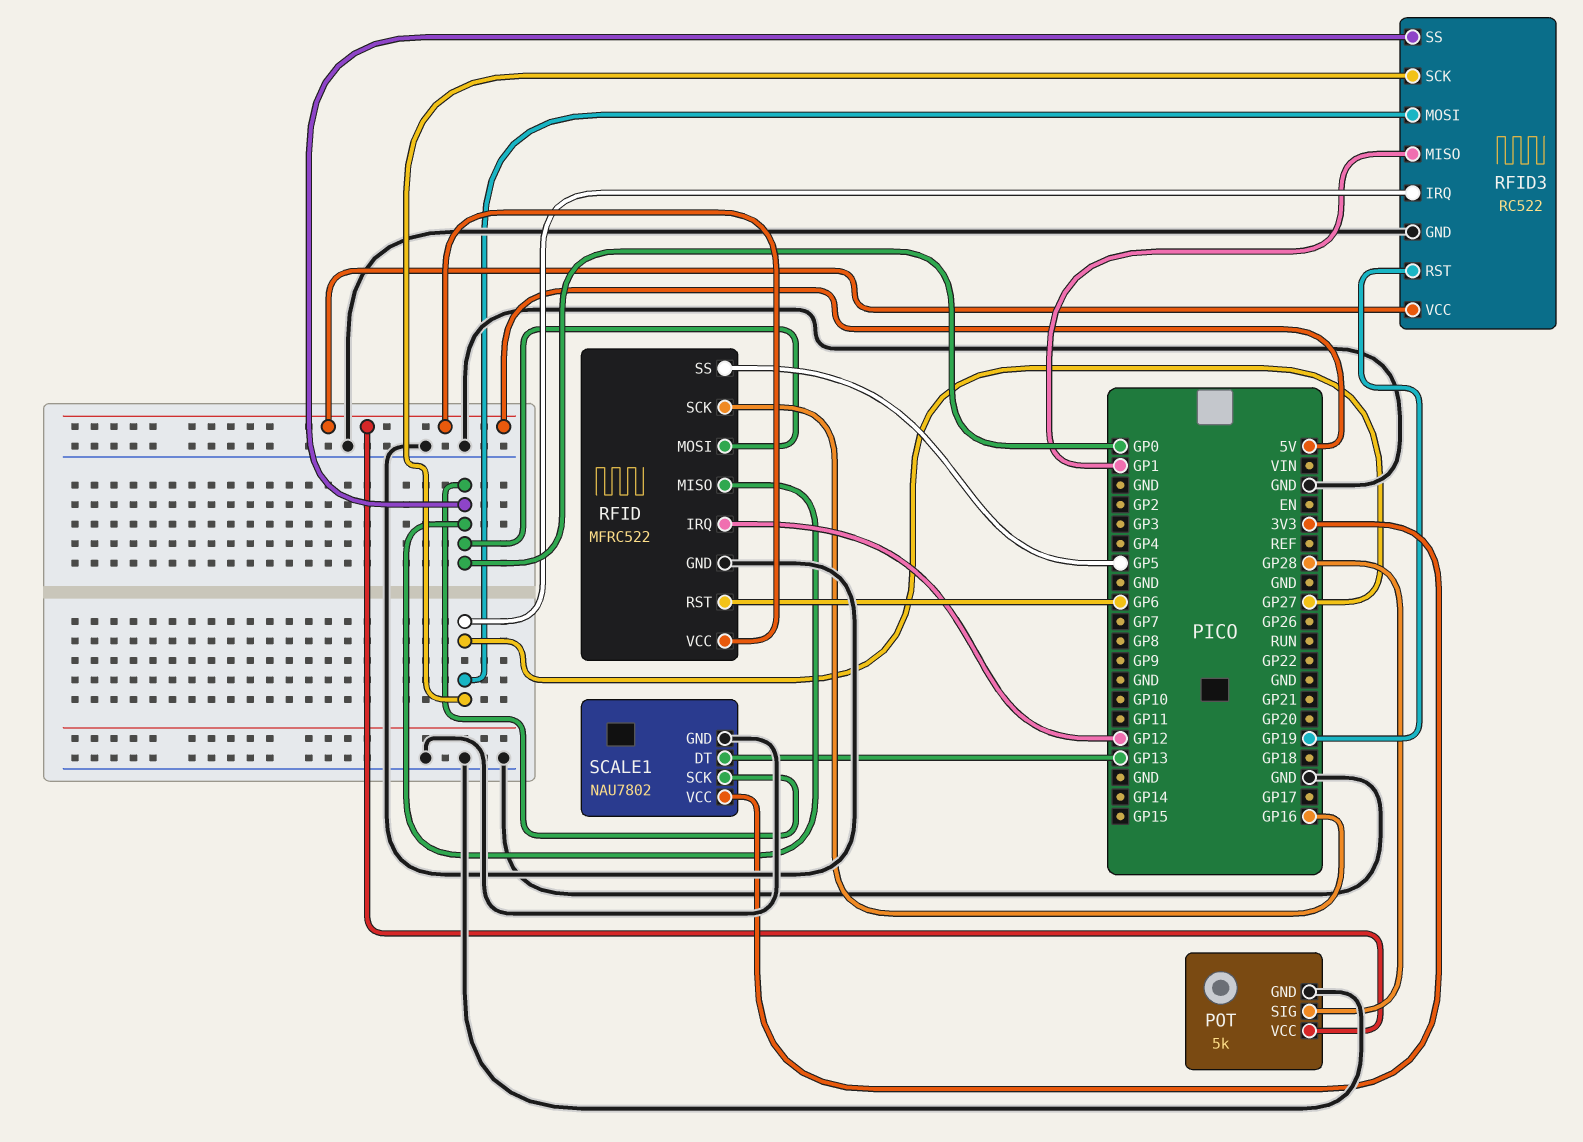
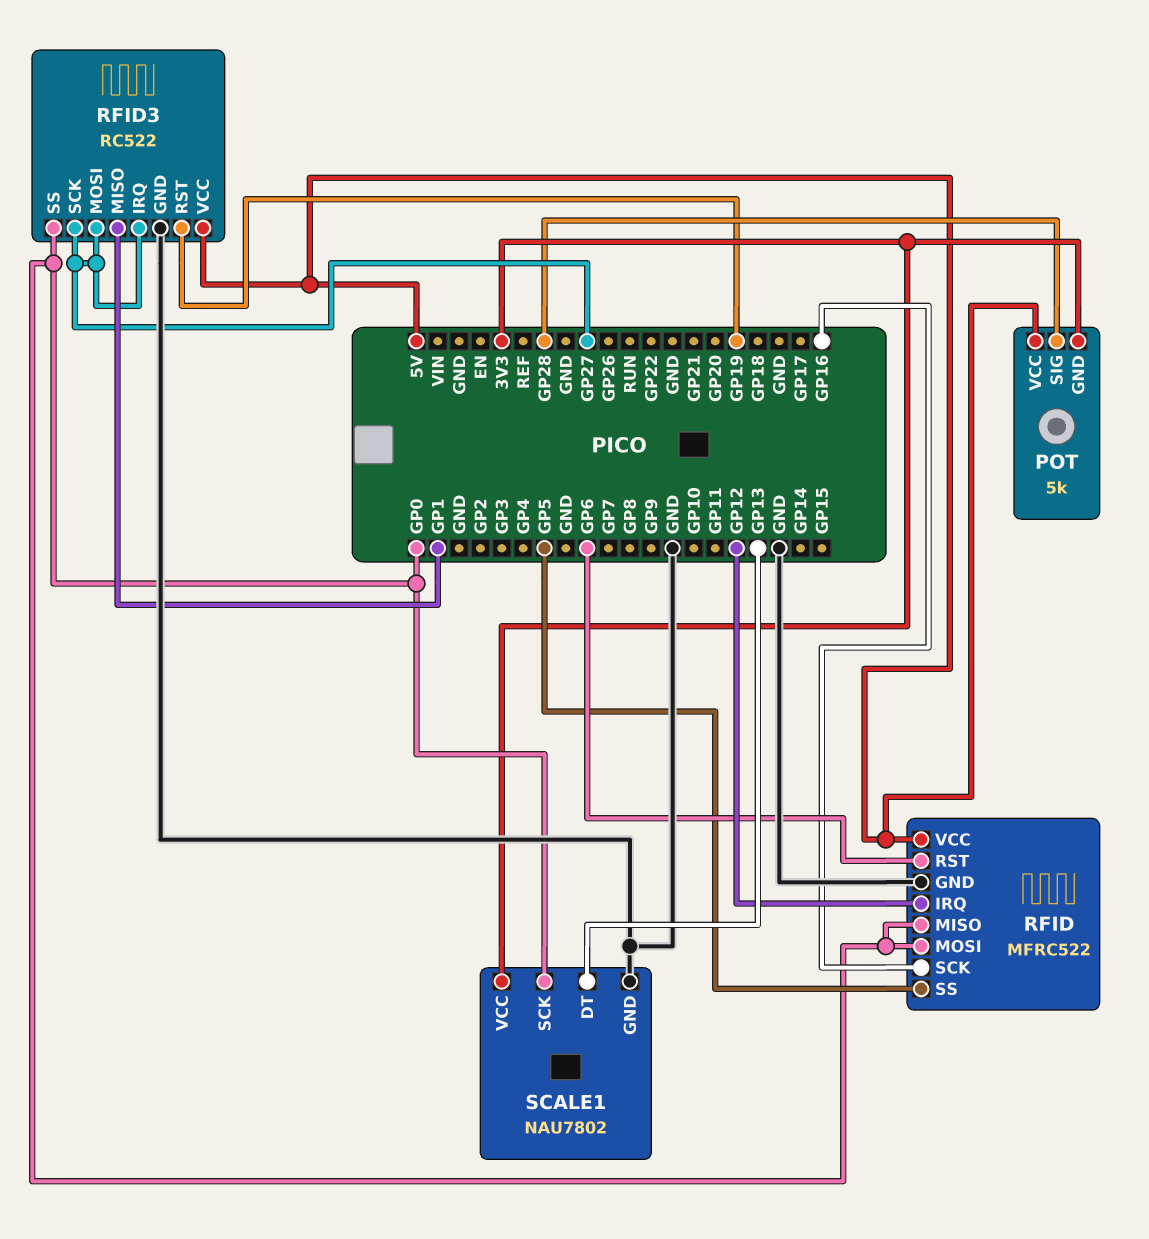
POT pin GND: GND -> 3V3

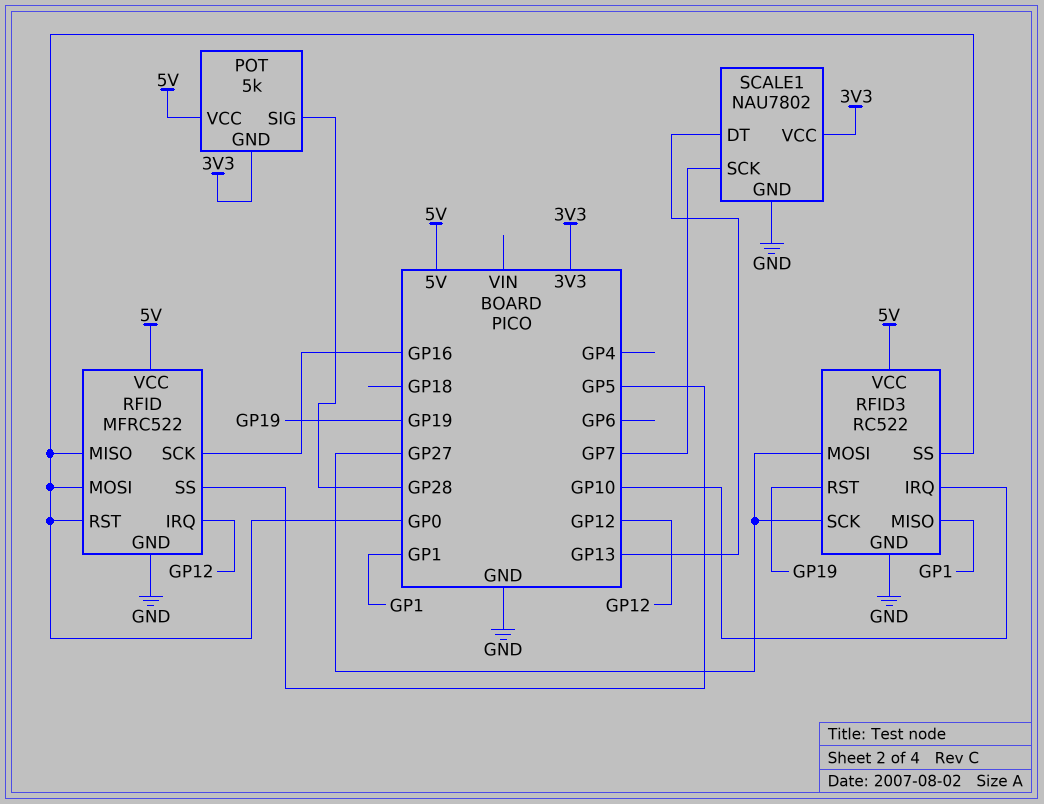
RFID pin RST: GP6 -> GP0
RFID3 pin IRQ: GP27 -> GP10
SCALE1 pin SCK: GP0 -> GP7

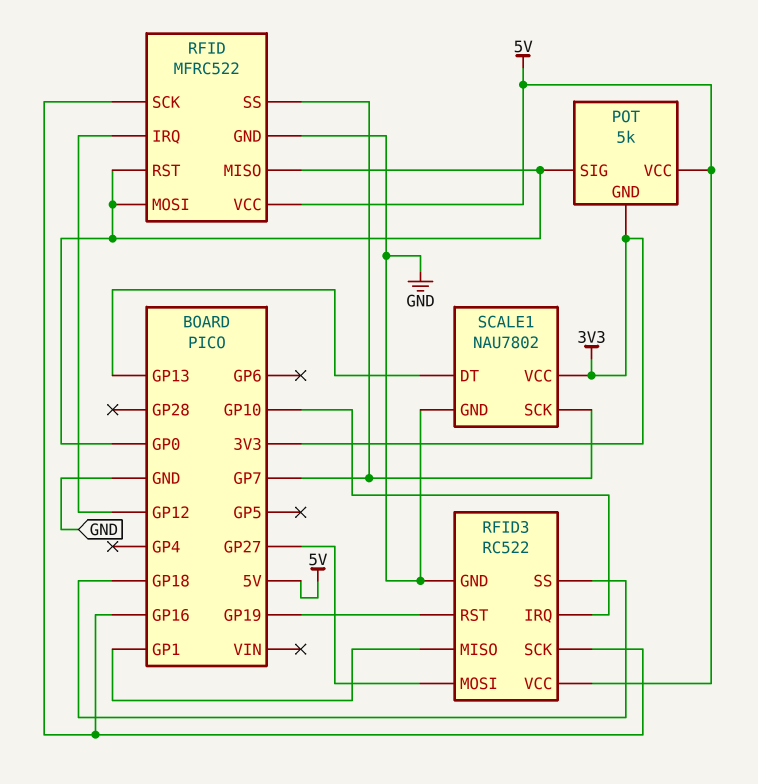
POT pin SIG: GP28 -> GP0
RFID pin SS: GP5 -> GP7
RFID3 pin SCK: GP27 -> GP16
RFID3 pin SS: GP0 -> GP18

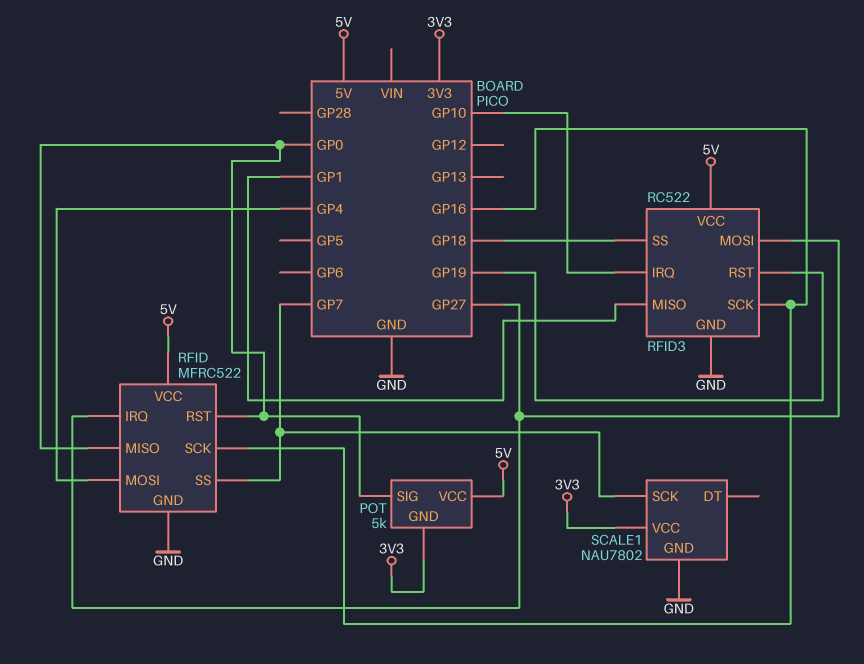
RFID pin IRQ: GP12 -> GP27
RFID pin MOSI: GP0 -> GP4
SCALE1 pin DT: GP13 -> none

